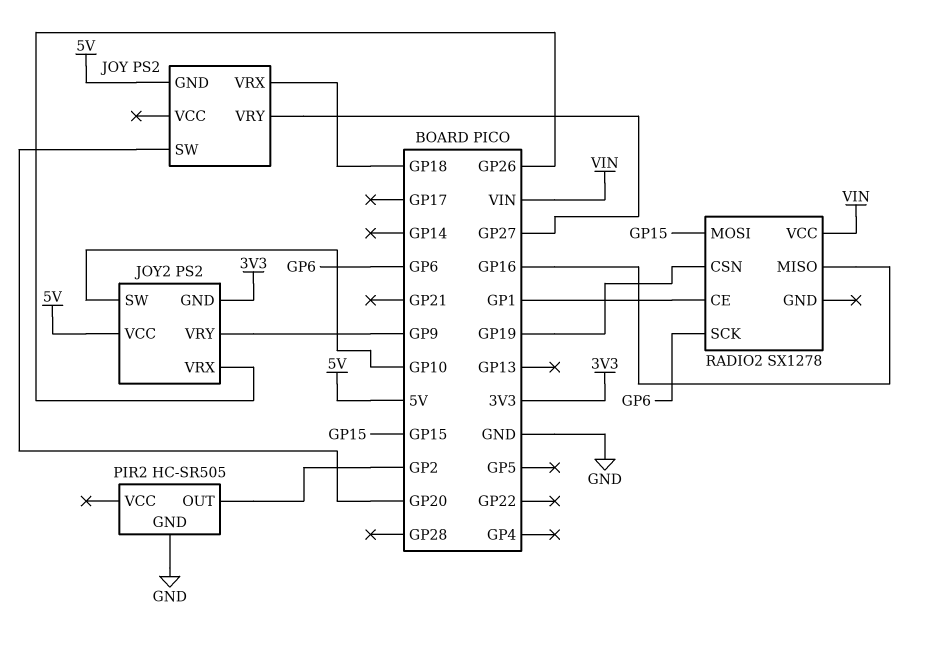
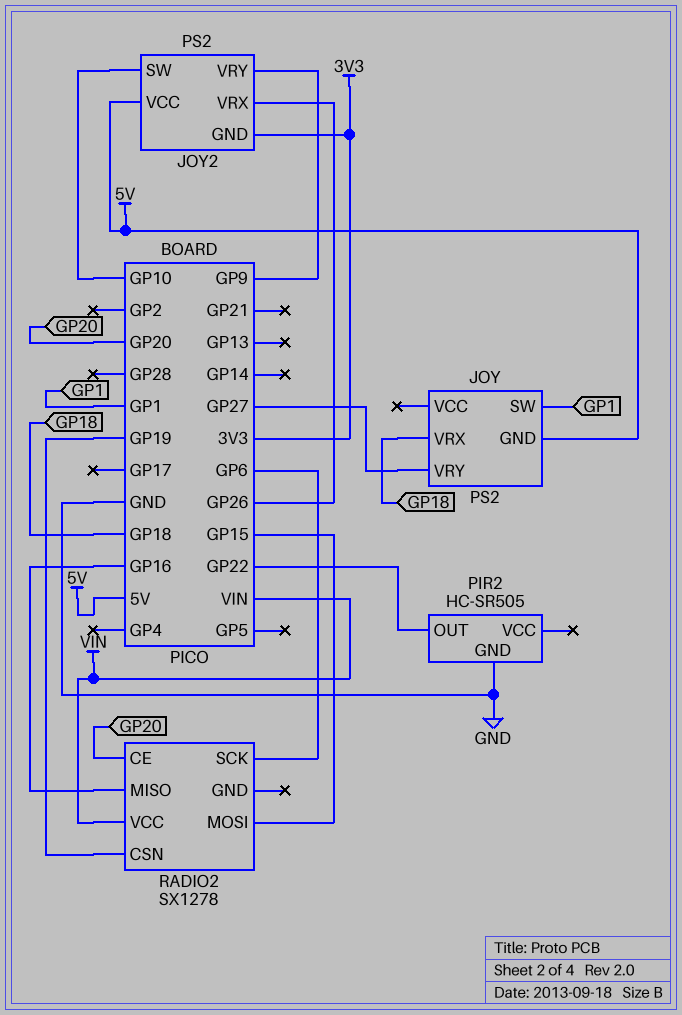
JOY pin SW: GP20 -> GP1
PIR2 pin OUT: GP2 -> GP22
RADIO2 pin CE: GP1 -> GP20

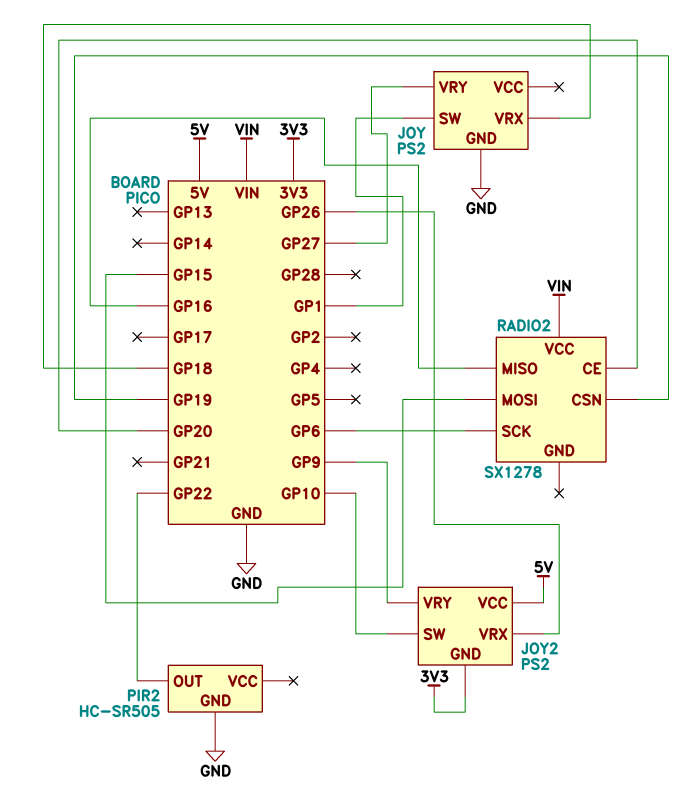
JOY pin GND: 5V -> GND

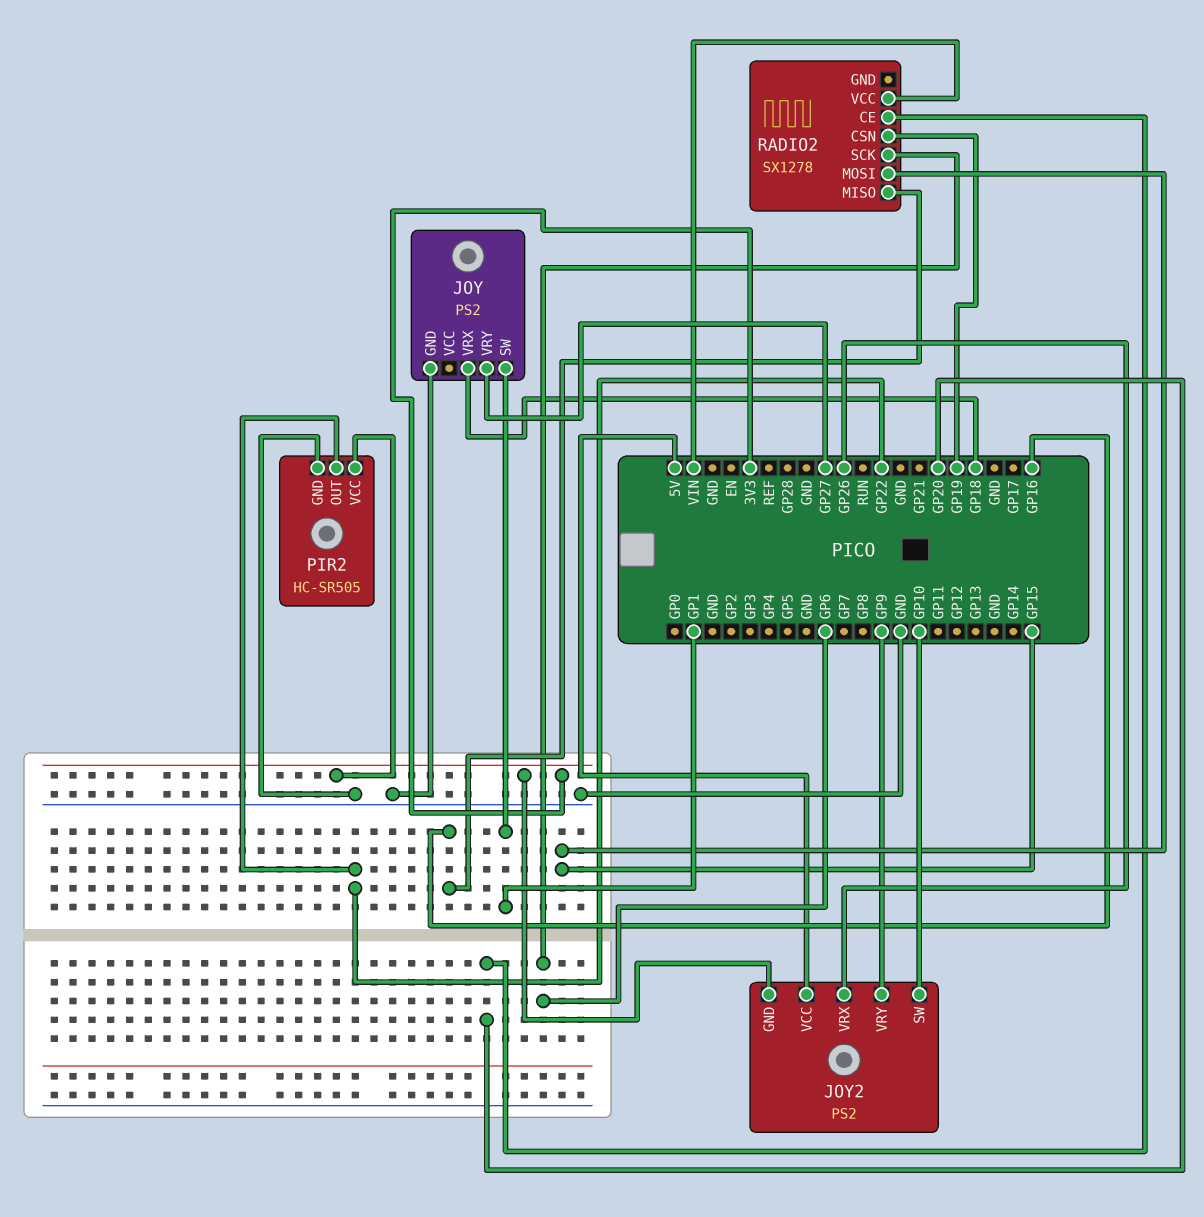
PIR2 pin VCC: none -> 3V3

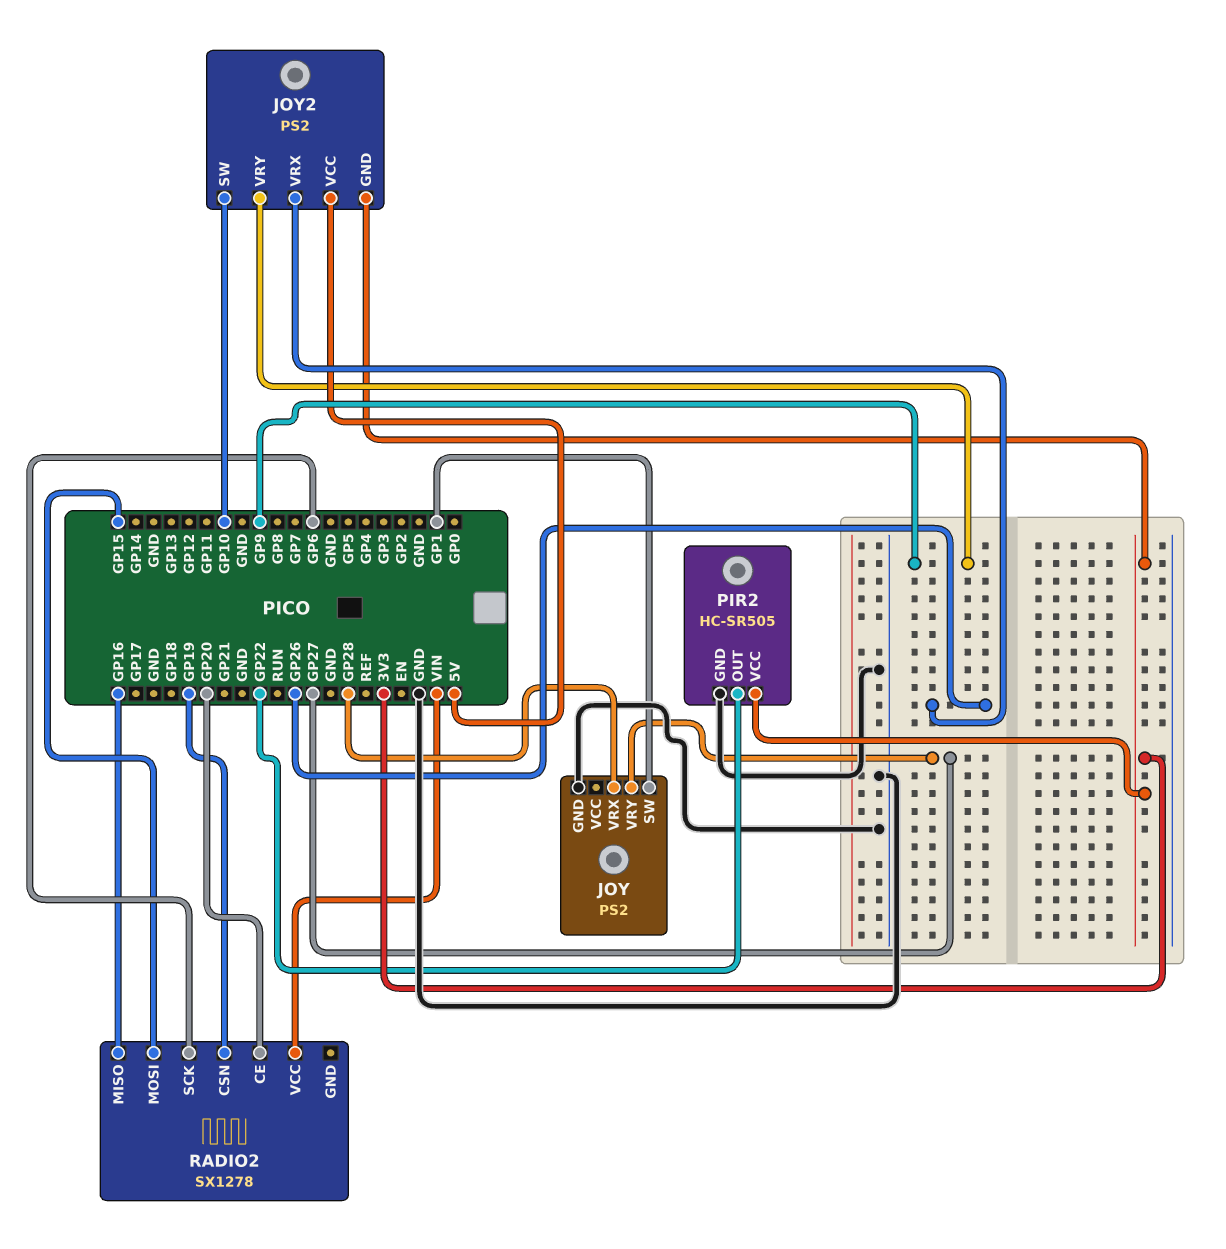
JOY pin VRX: GP18 -> GP28

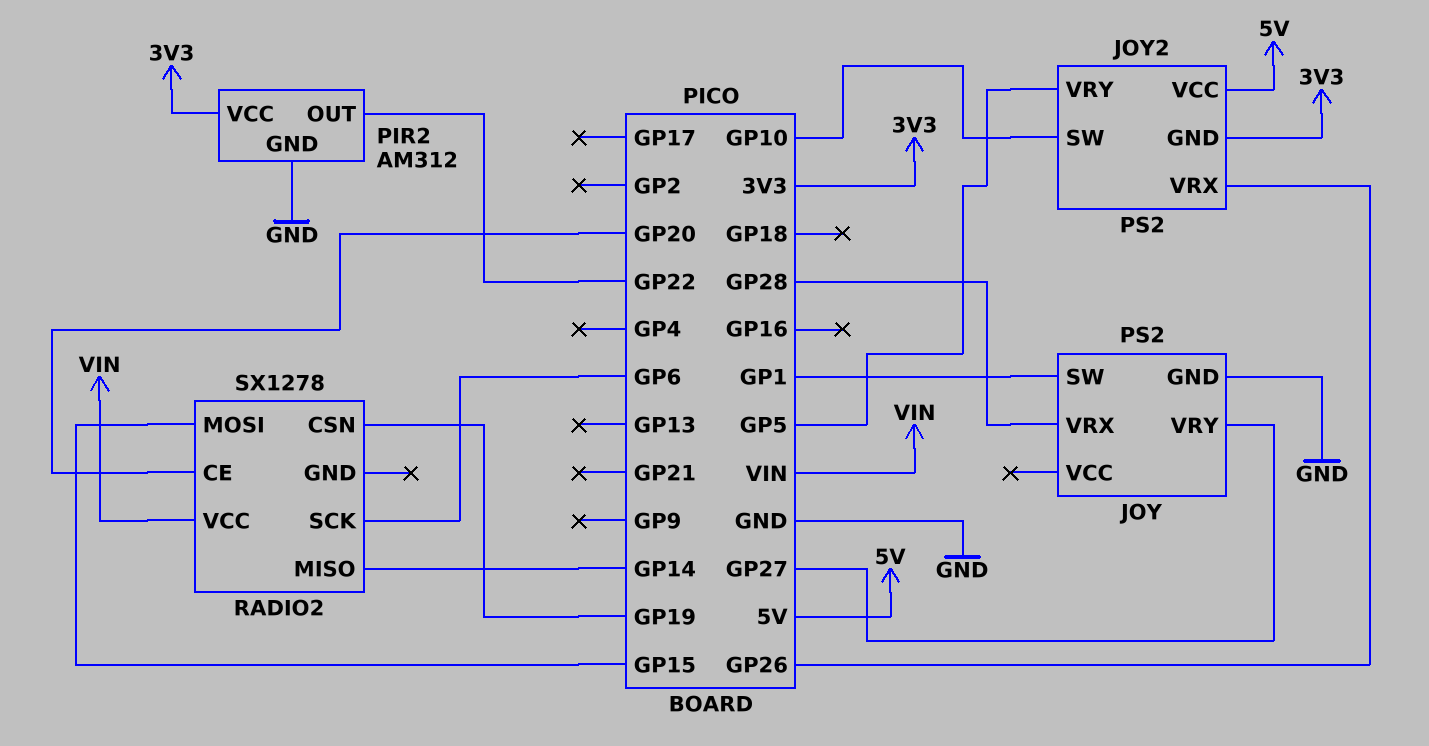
JOY2 pin VRY: GP9 -> GP5
PIR2: HC-SR505 -> AM312
RADIO2 pin MISO: GP16 -> GP14

